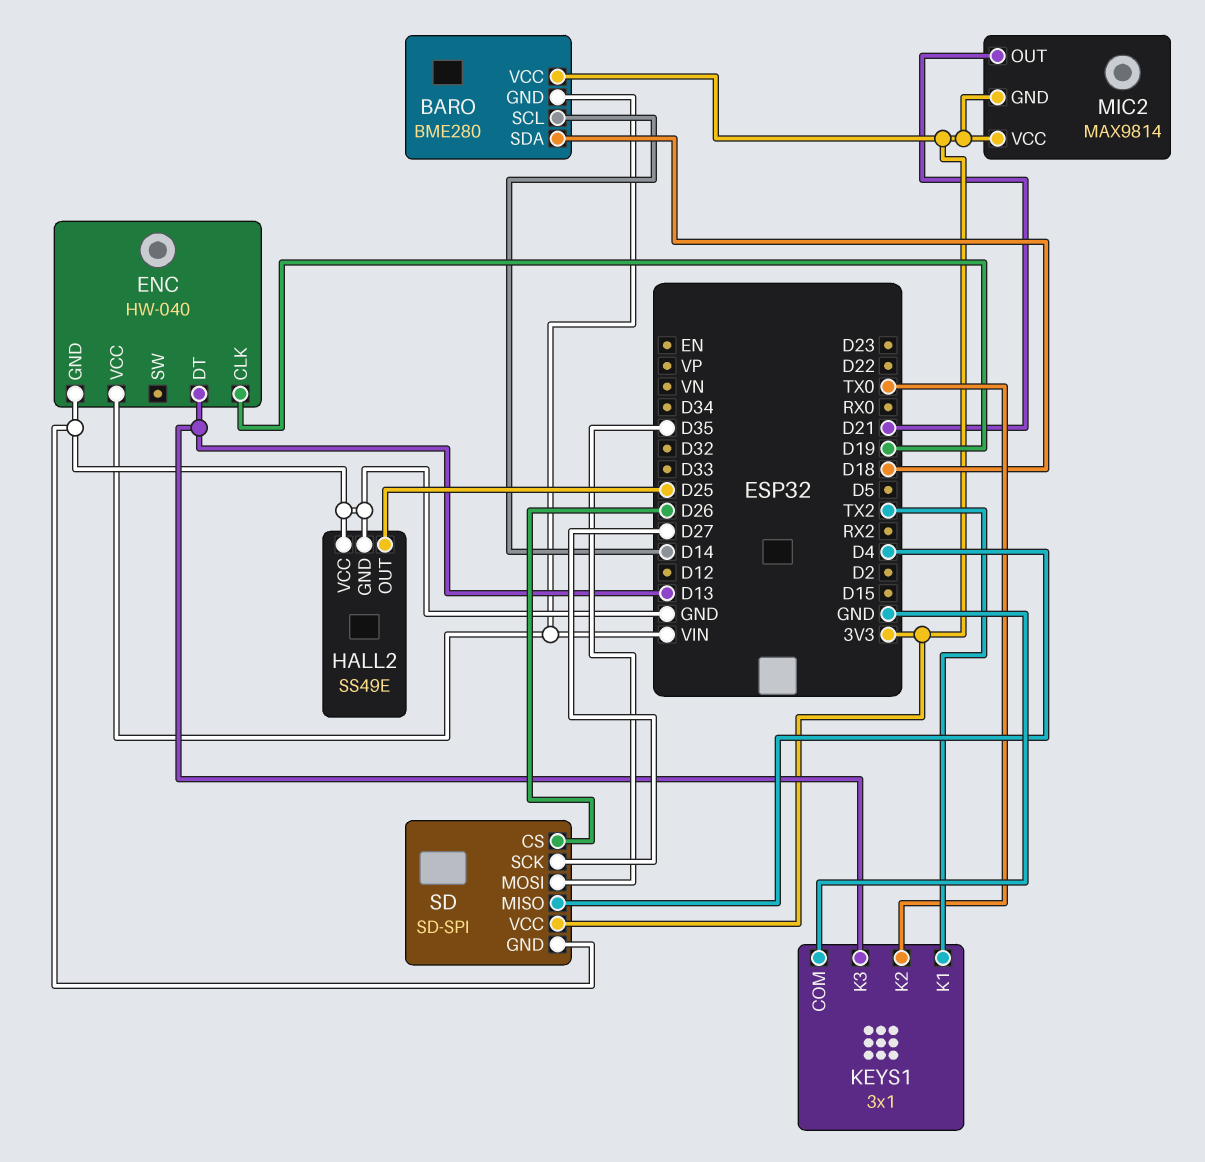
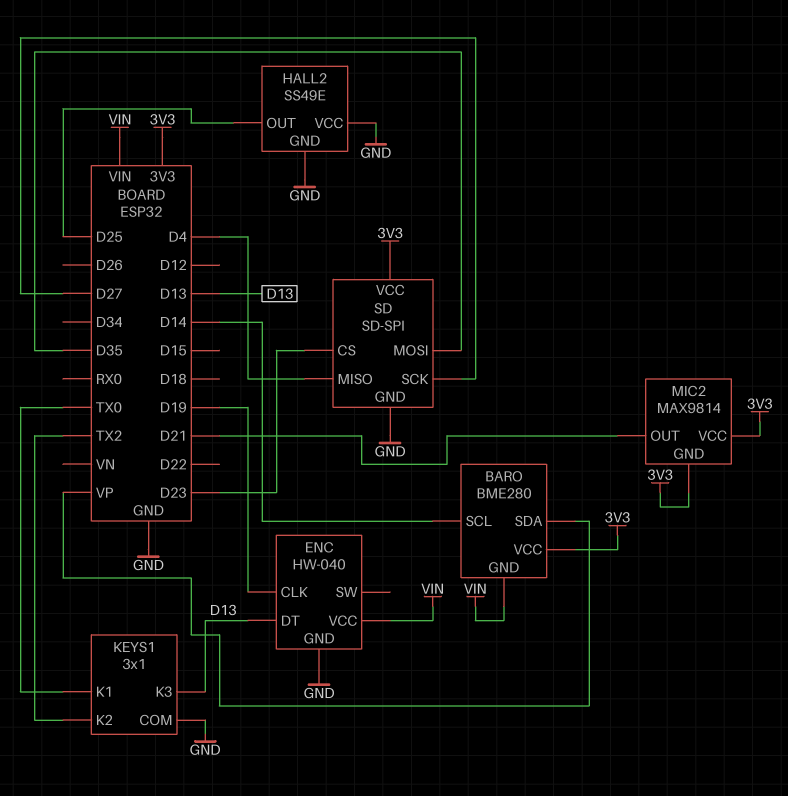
BARO pin SDA: D18 -> VP
KEYS1 pin K1: TX2 -> TX0
KEYS1 pin K2: TX0 -> TX2
SD pin CS: D26 -> D23

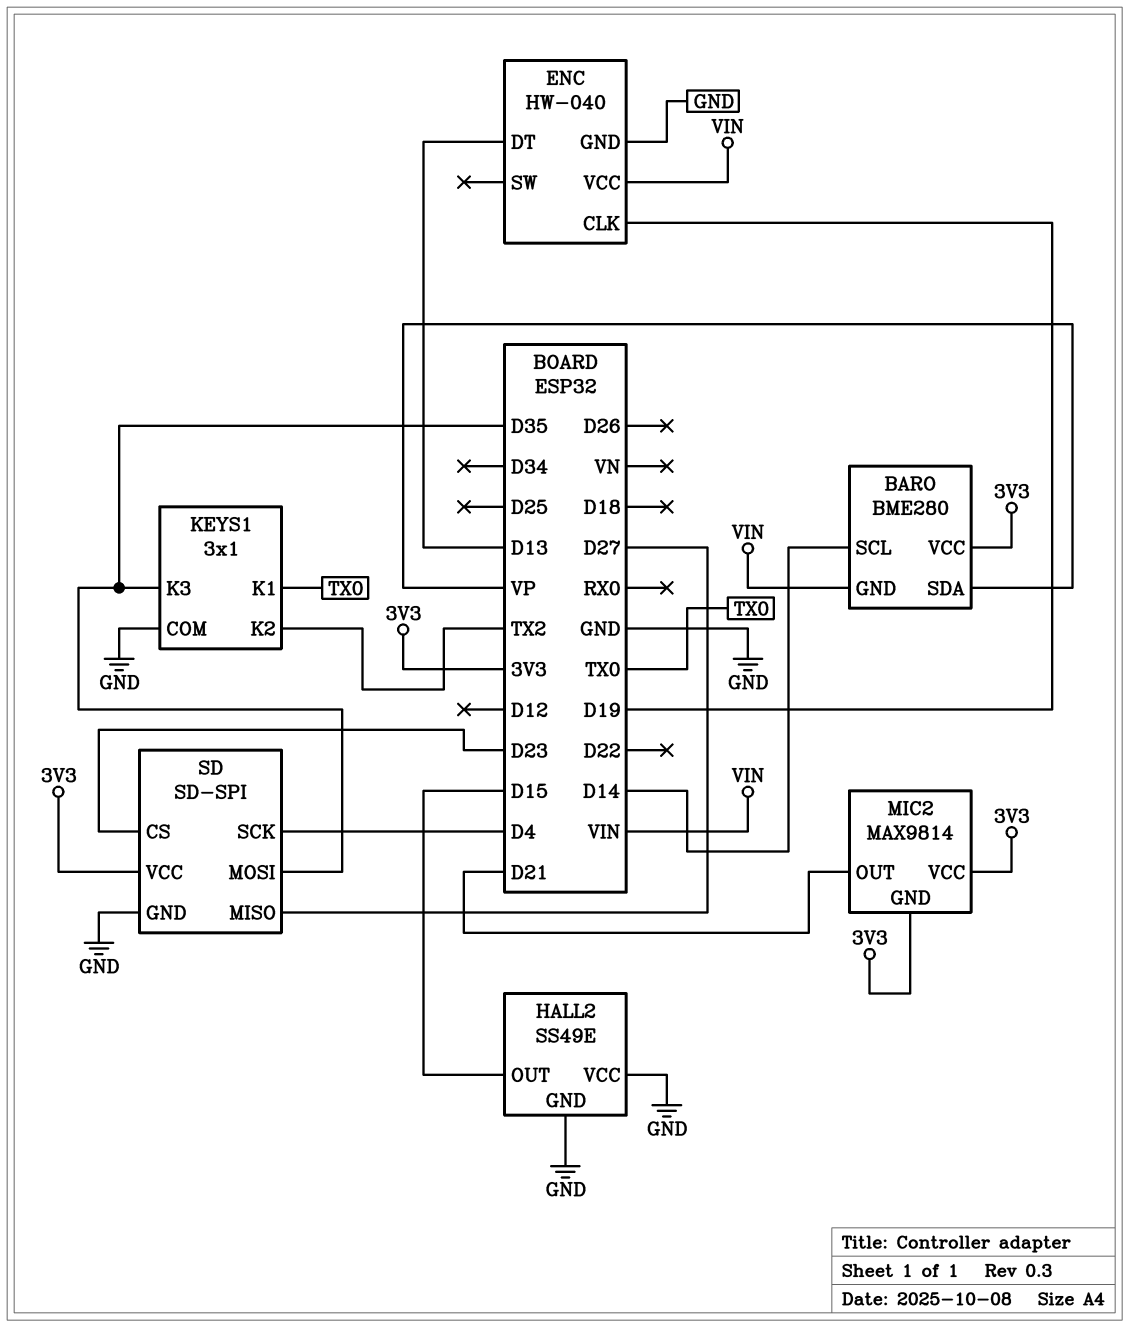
HALL2 pin OUT: D25 -> D15
KEYS1 pin K3: D13 -> D35
SD pin MISO: D4 -> D27
SD pin SCK: D27 -> D4

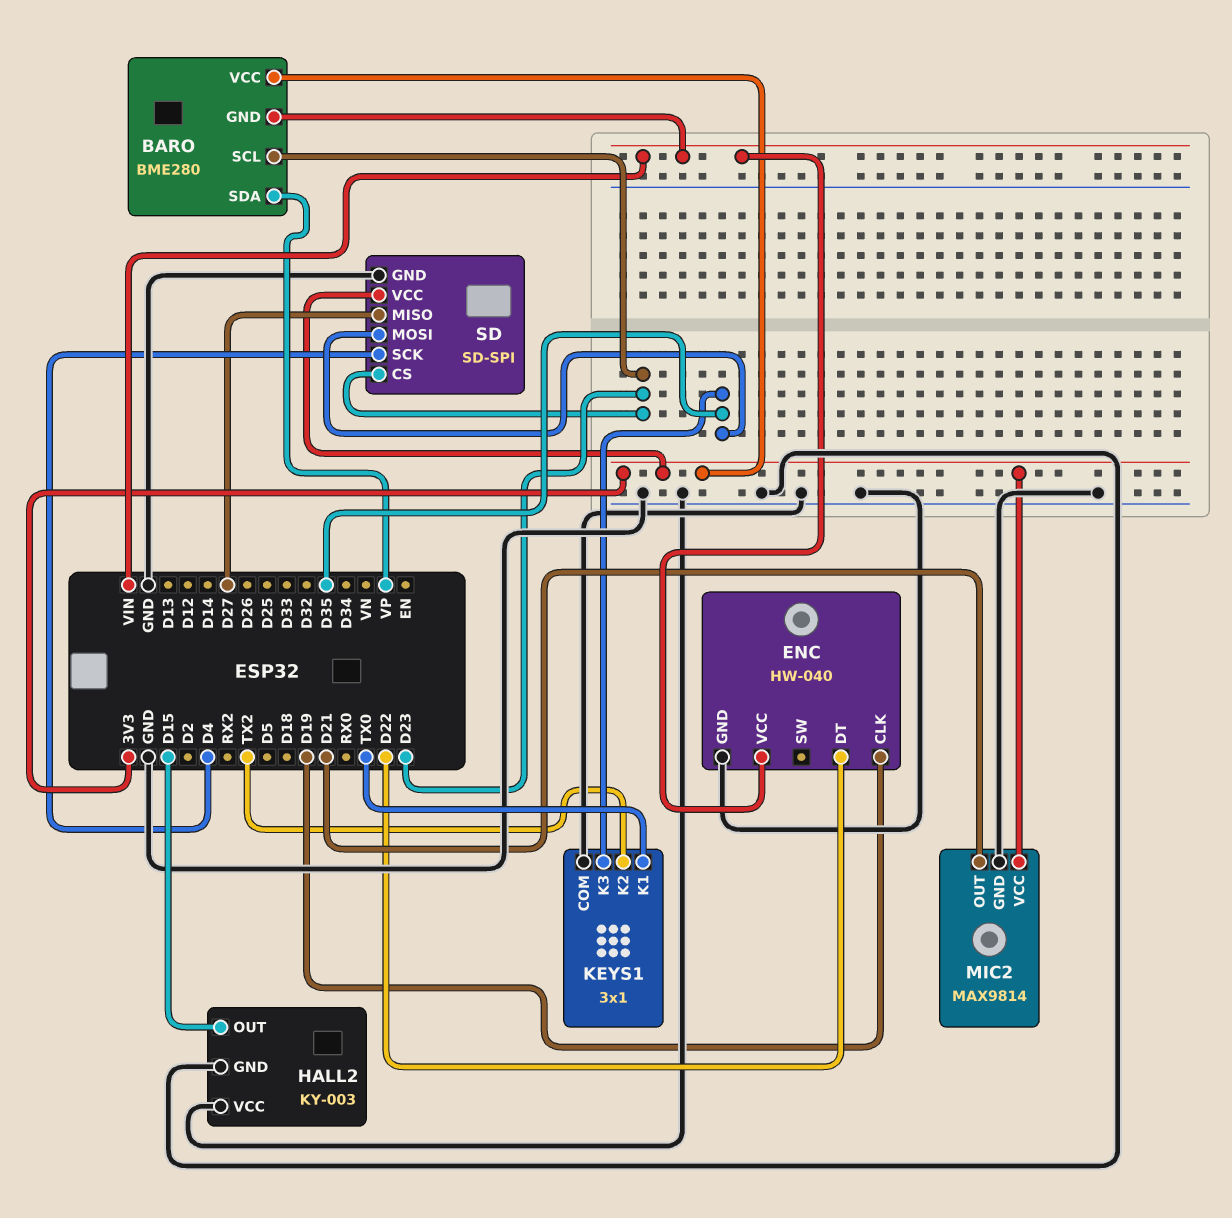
BARO pin SCL: D14 -> D23
ENC pin DT: D13 -> D22
HALL2: SS49E -> KY-003
MIC2 pin GND: 3V3 -> GND

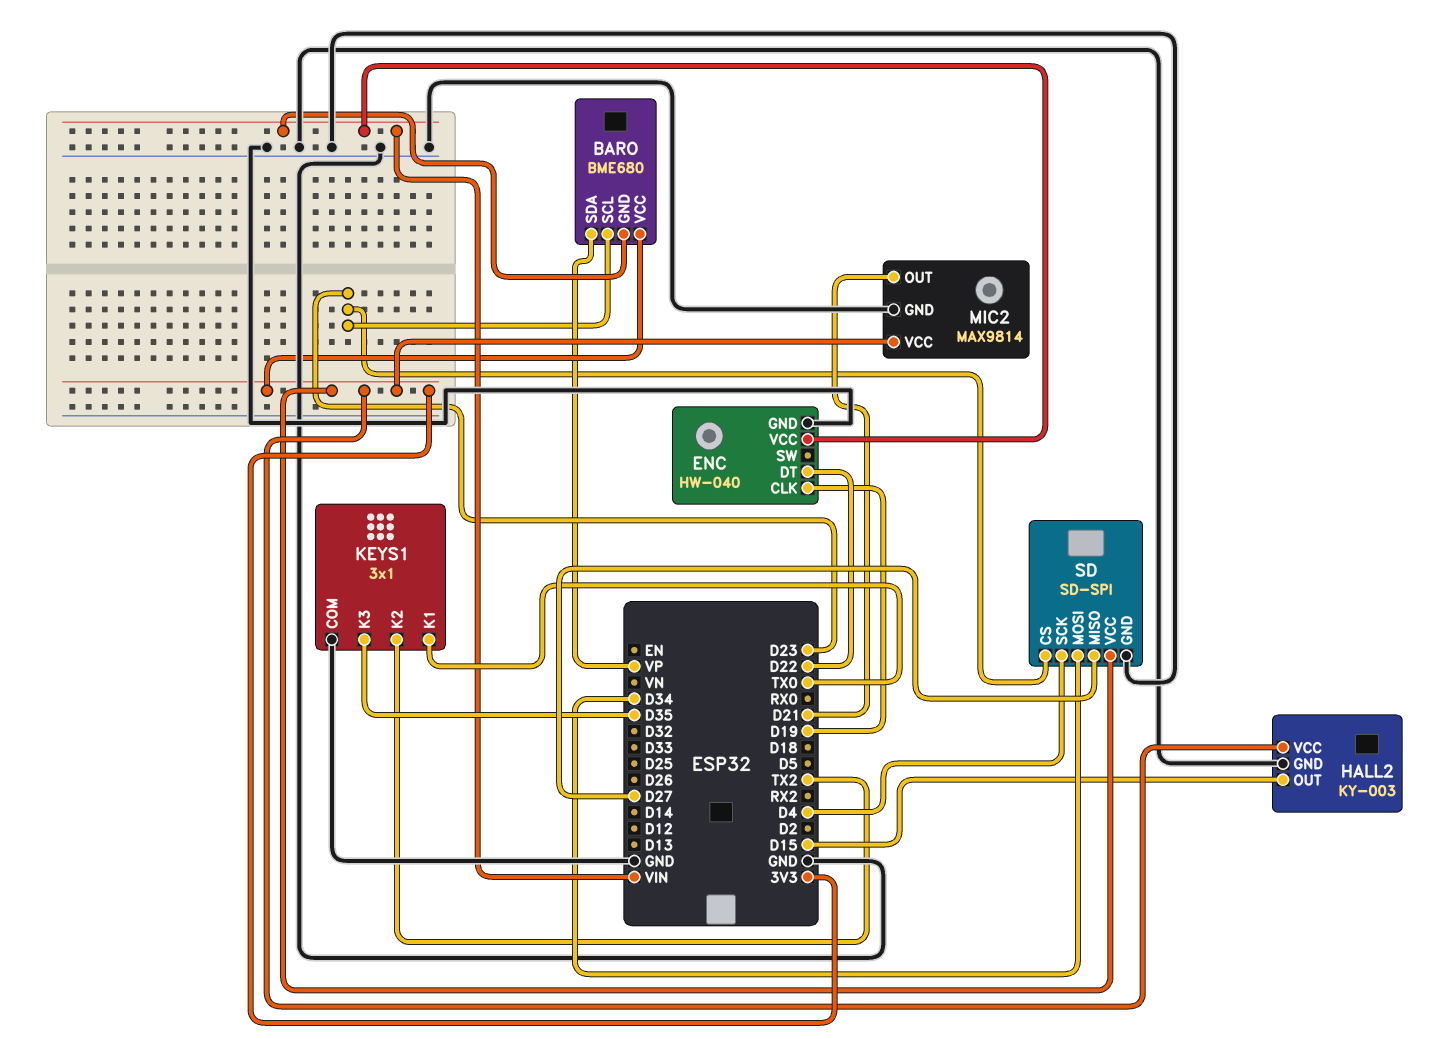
BARO: BME280 -> BME680
HALL2 pin VCC: GND -> 3V3
SD pin MOSI: D35 -> D34

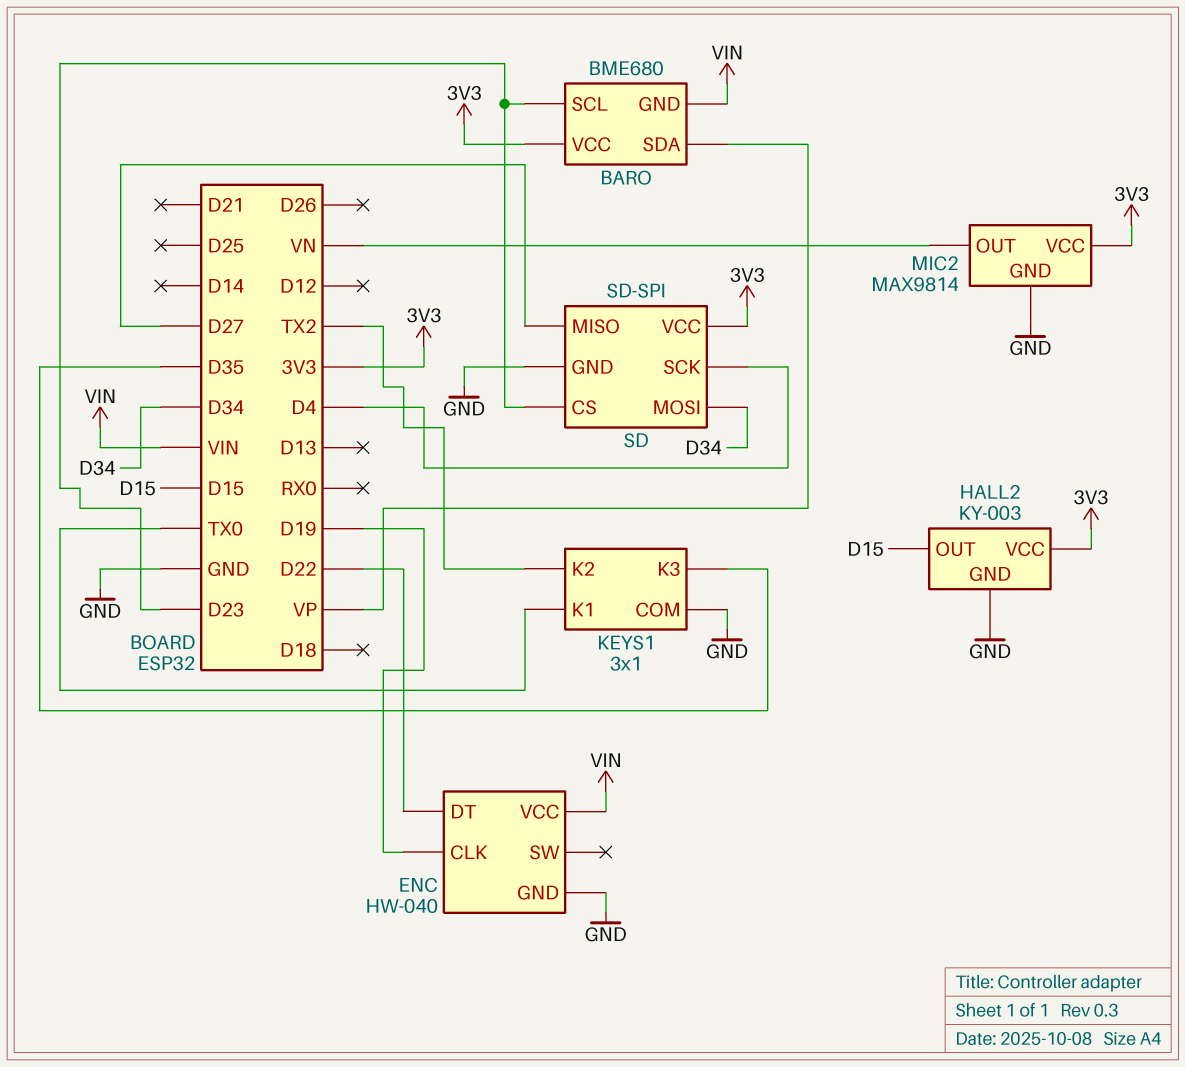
MIC2 pin OUT: D21 -> VN

